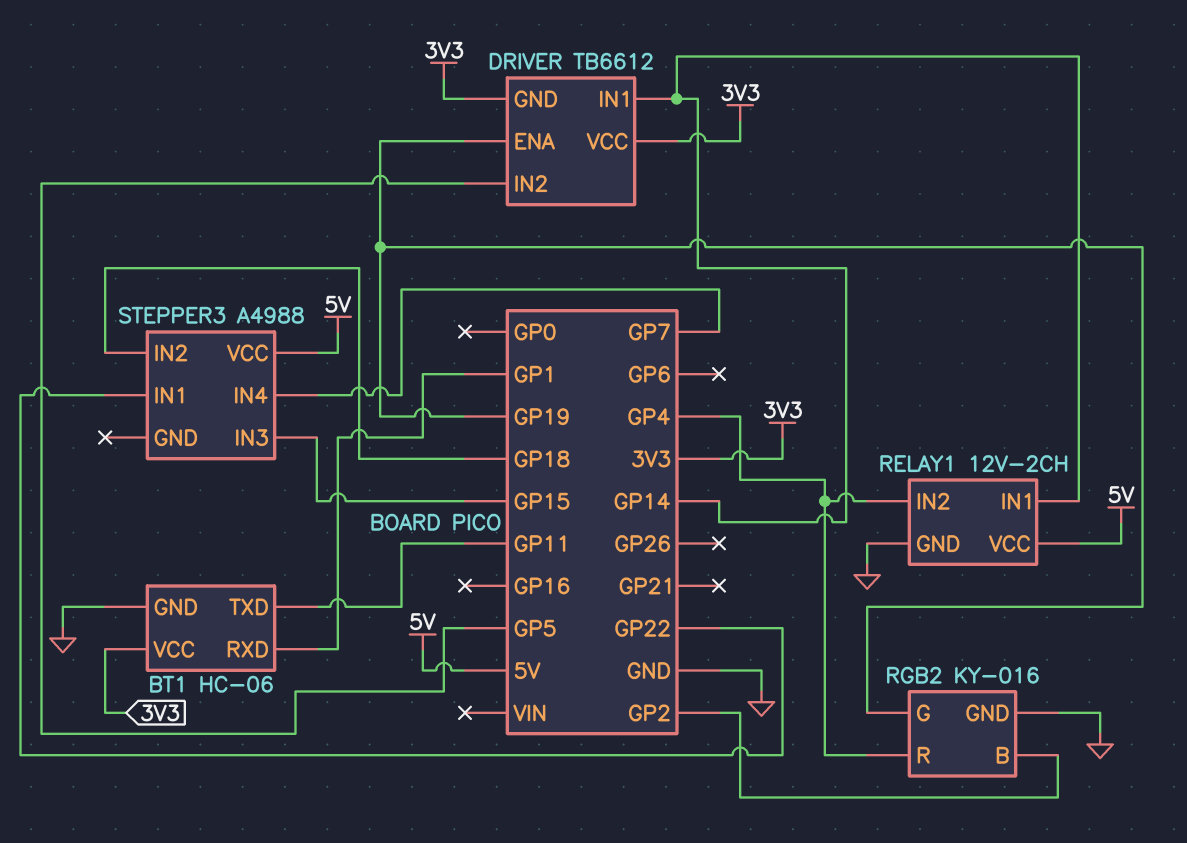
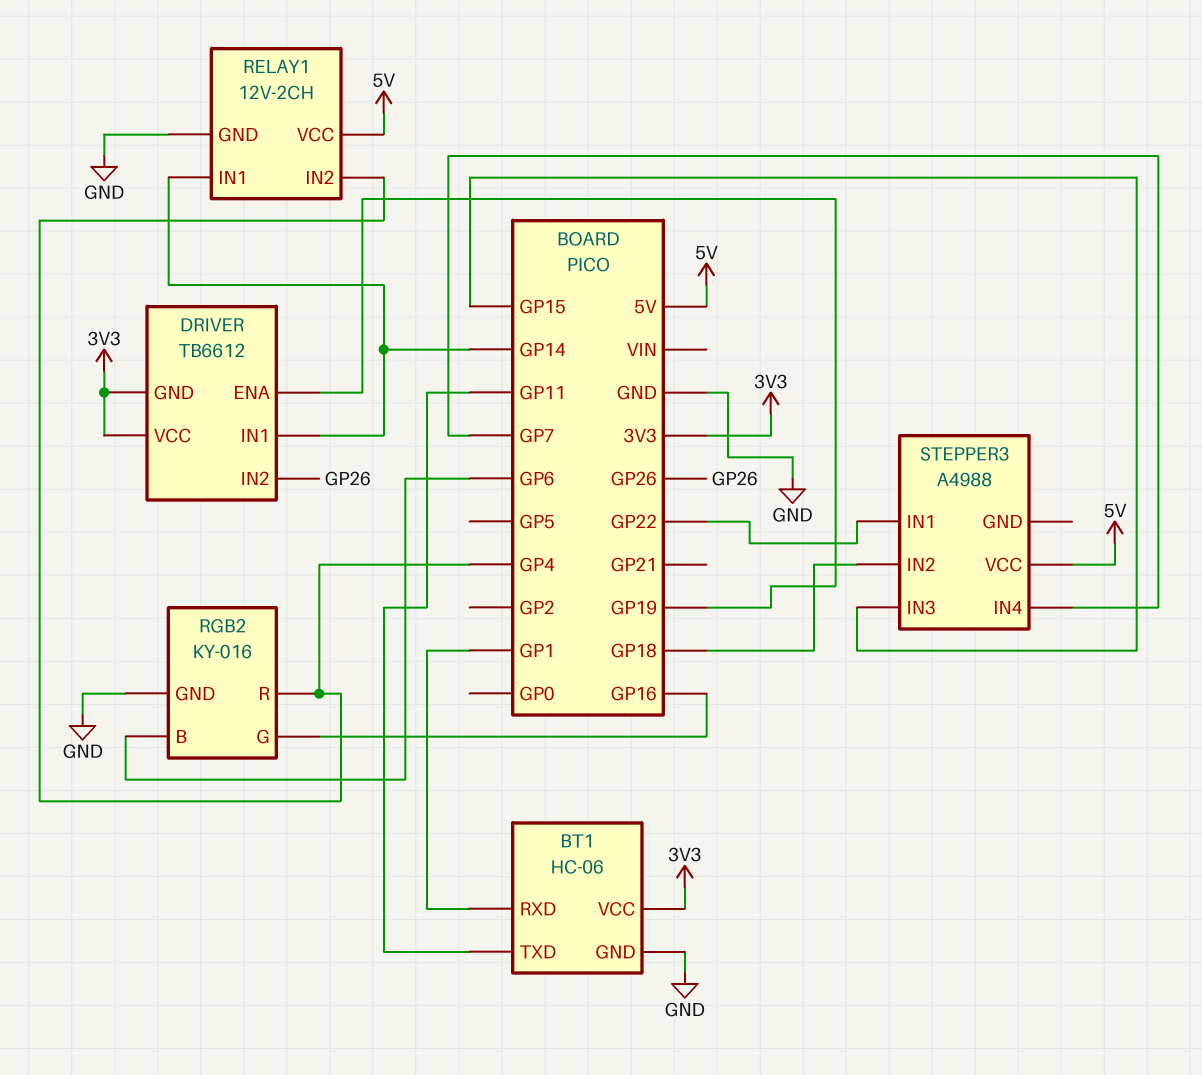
DRIVER pin IN2: GP5 -> GP26
RGB2 pin B: GP2 -> GP6
RGB2 pin G: GP19 -> GP16

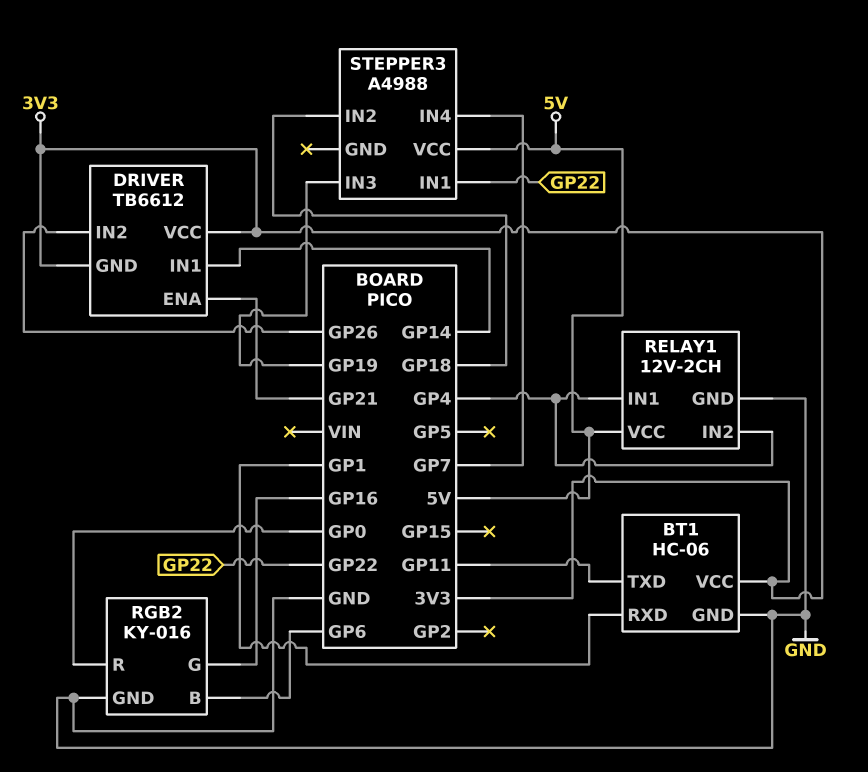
DRIVER pin ENA: GP19 -> GP21
RELAY1 pin IN1: GP14 -> GP4
RGB2 pin R: GP4 -> GP0
STEPPER3 pin IN3: GP15 -> GP19

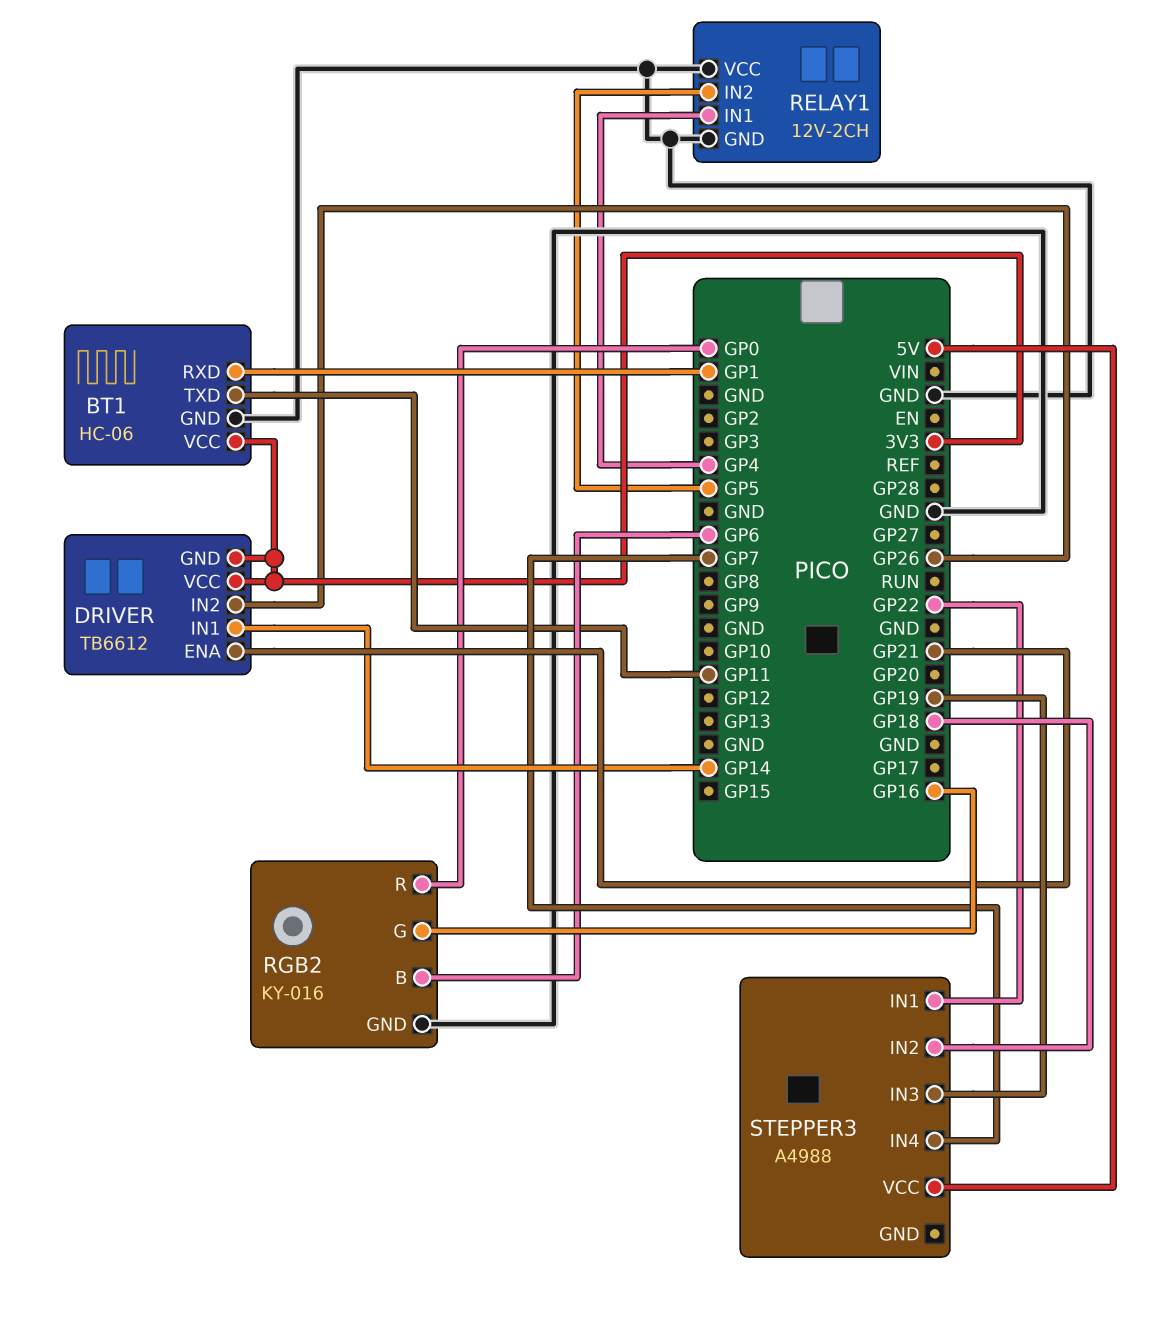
RELAY1 pin IN2: GP4 -> GP5
RELAY1 pin VCC: 5V -> GND

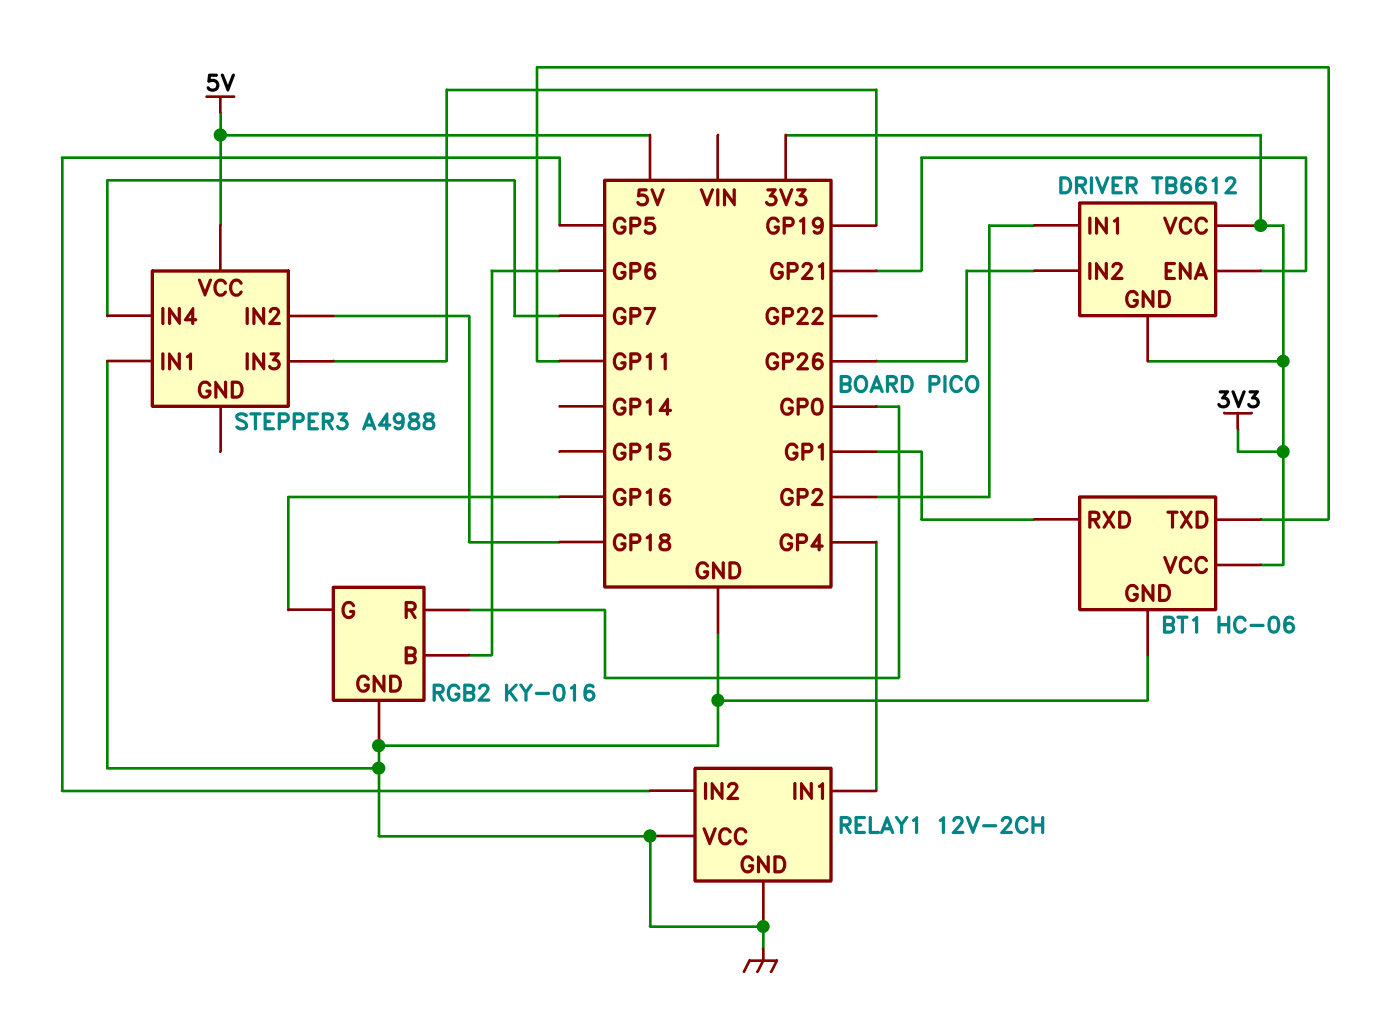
DRIVER pin IN1: GP14 -> GP2
STEPPER3 pin IN1: GP22 -> GND

